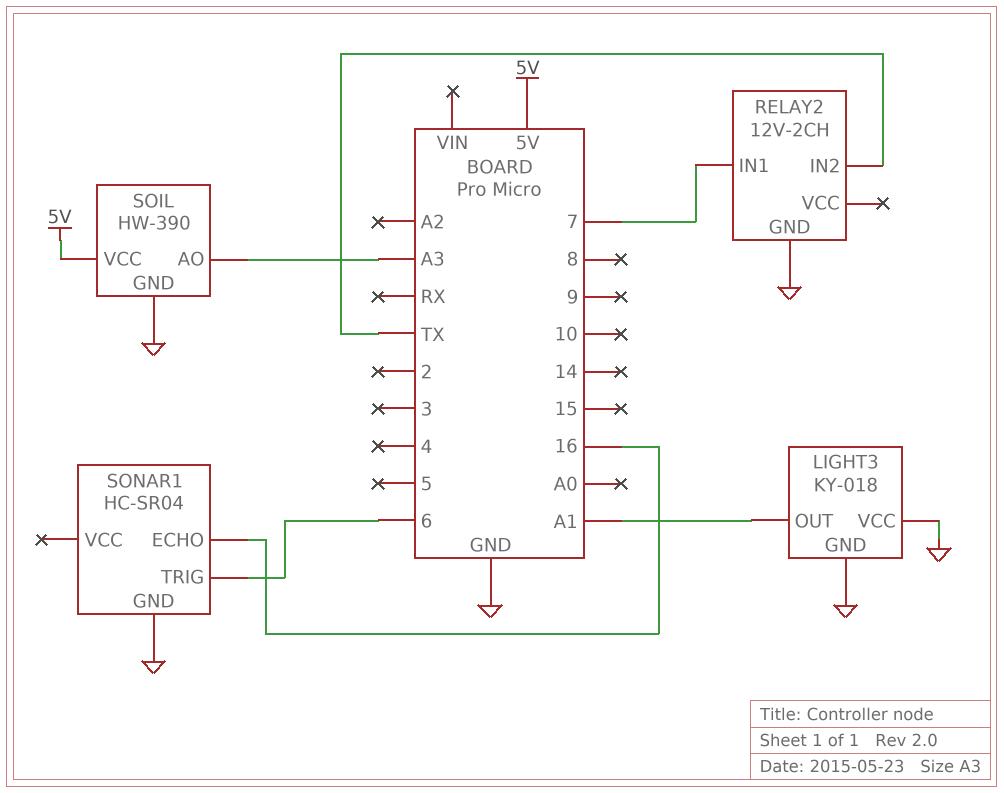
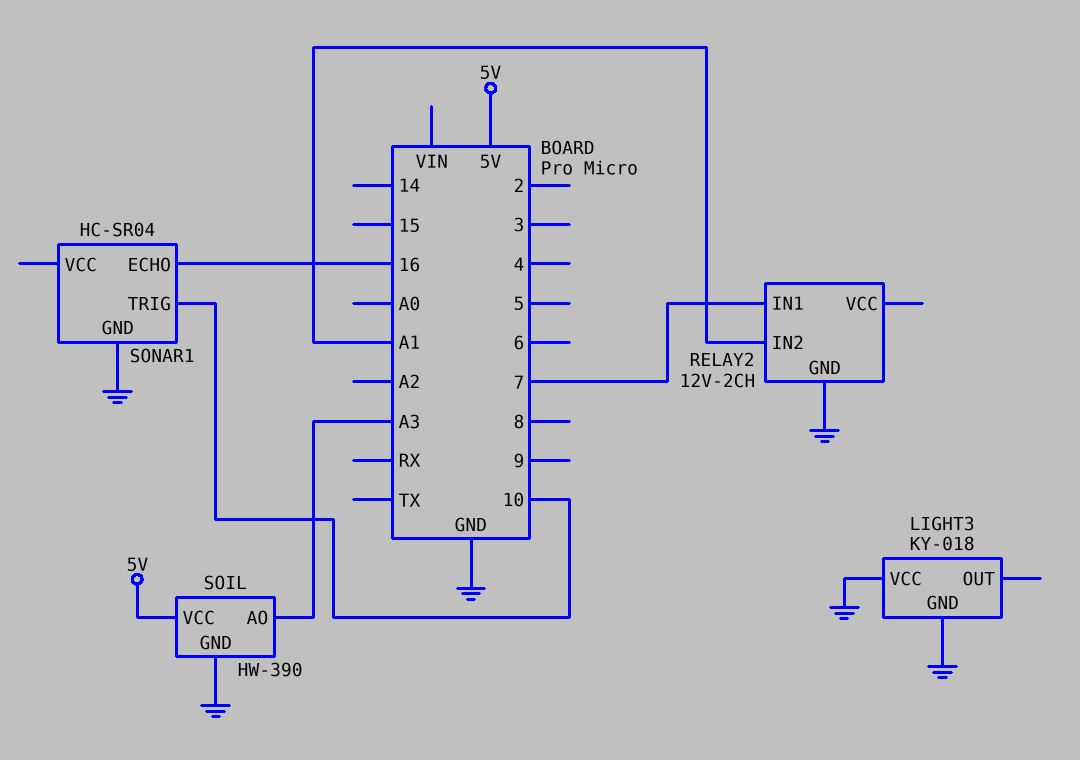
LIGHT3 pin OUT: A1 -> none
RELAY2 pin IN2: TX -> A1
SONAR1 pin TRIG: 6 -> 10

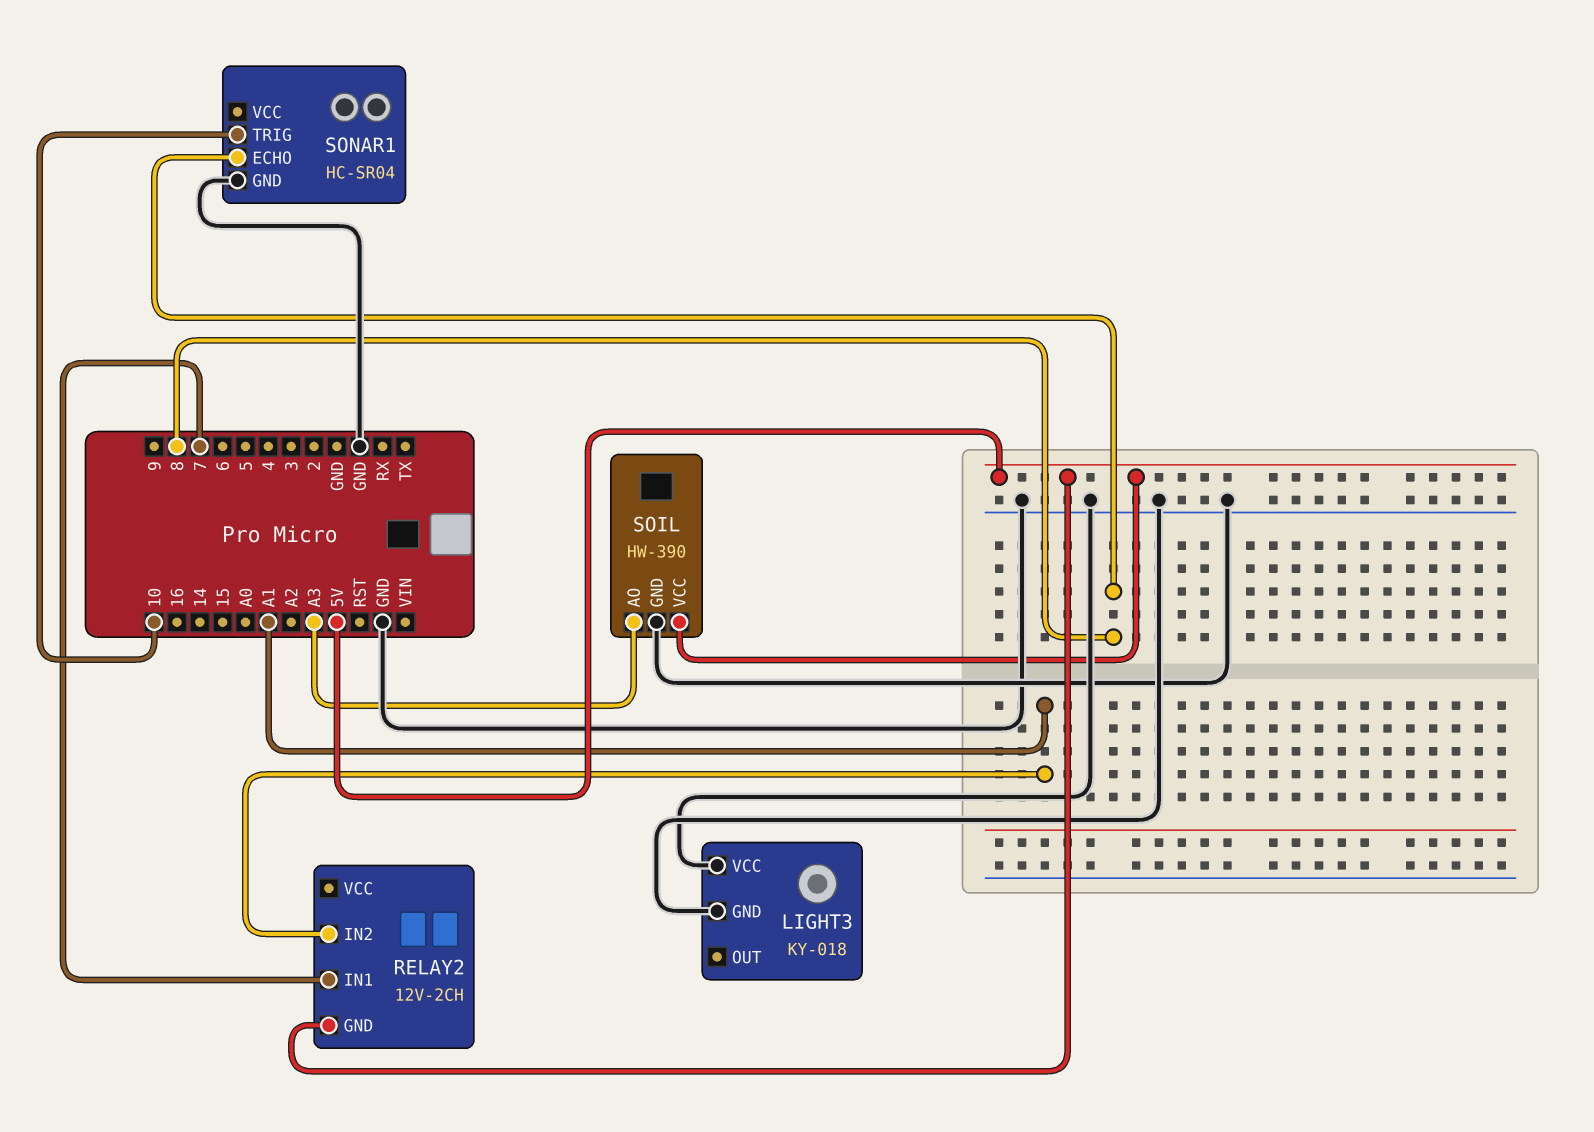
RELAY2 pin GND: GND -> 5V
SONAR1 pin ECHO: 16 -> 8

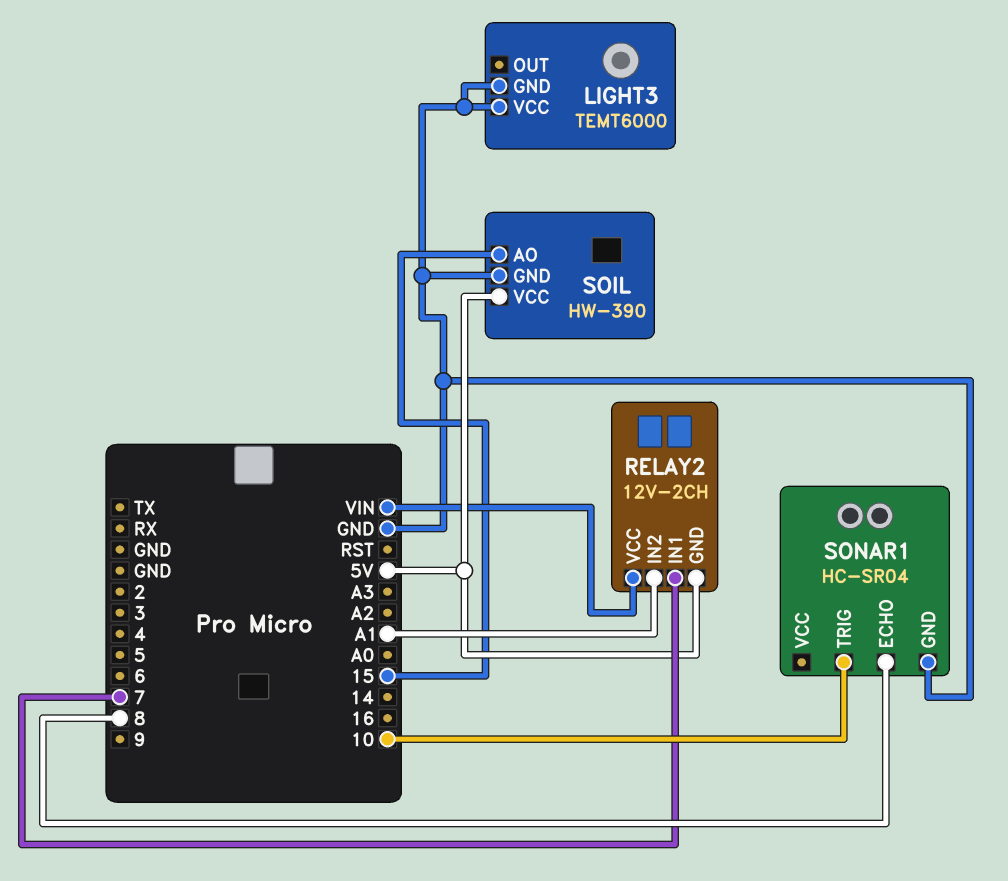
LIGHT3: KY-018 -> TEMT6000
RELAY2 pin VCC: none -> VIN
SOIL pin AO: A3 -> 15

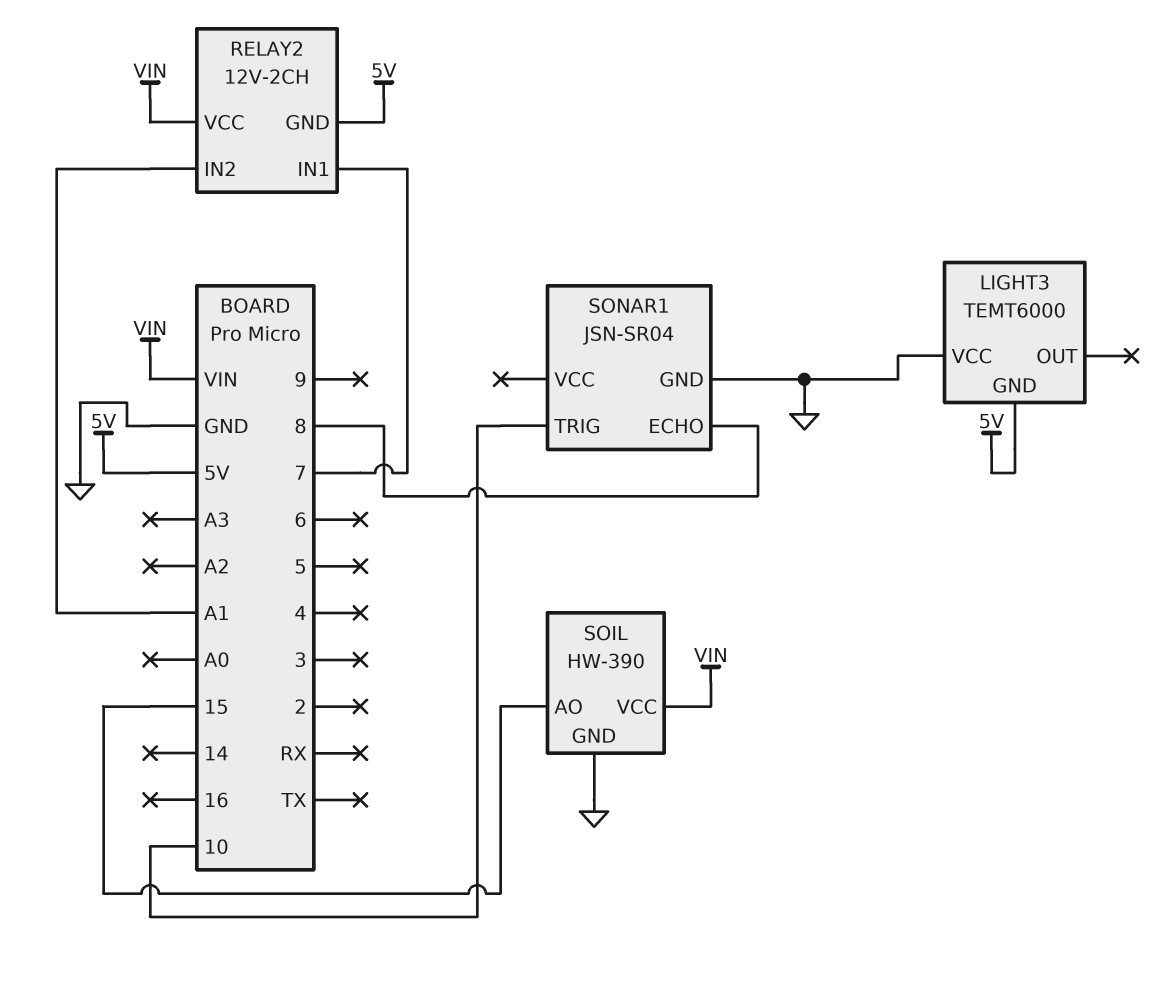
LIGHT3 pin GND: GND -> 5V
SOIL pin VCC: 5V -> VIN
SONAR1: HC-SR04 -> JSN-SR04

